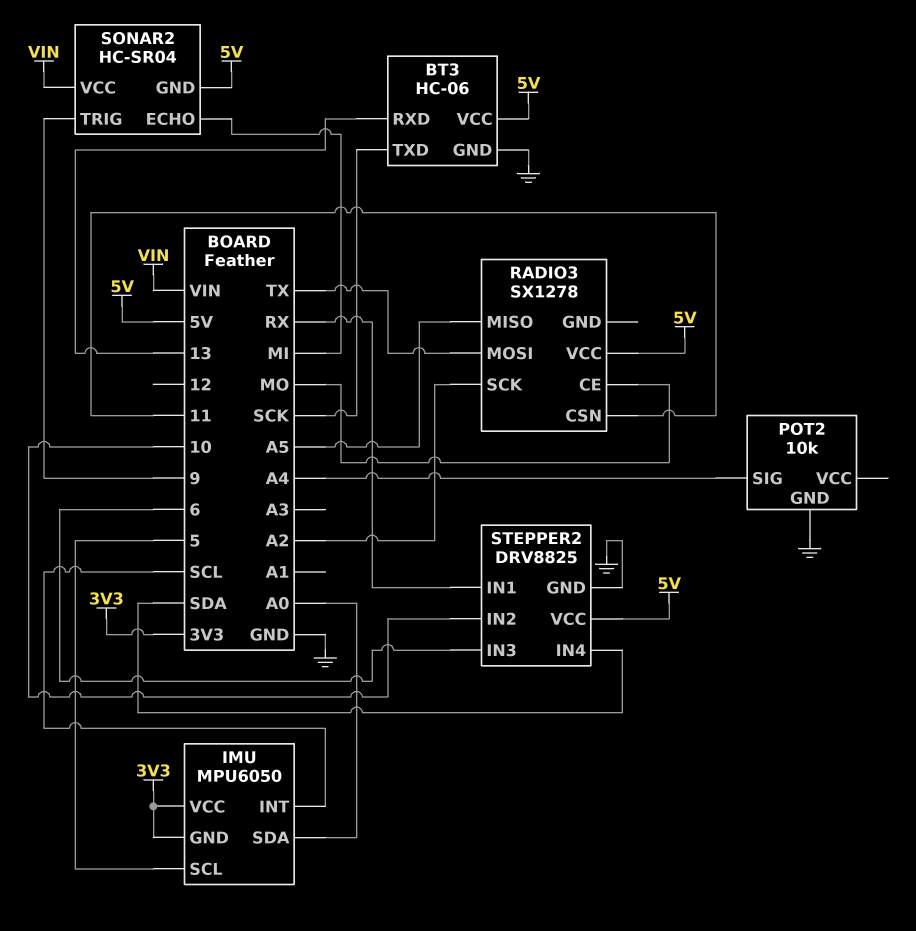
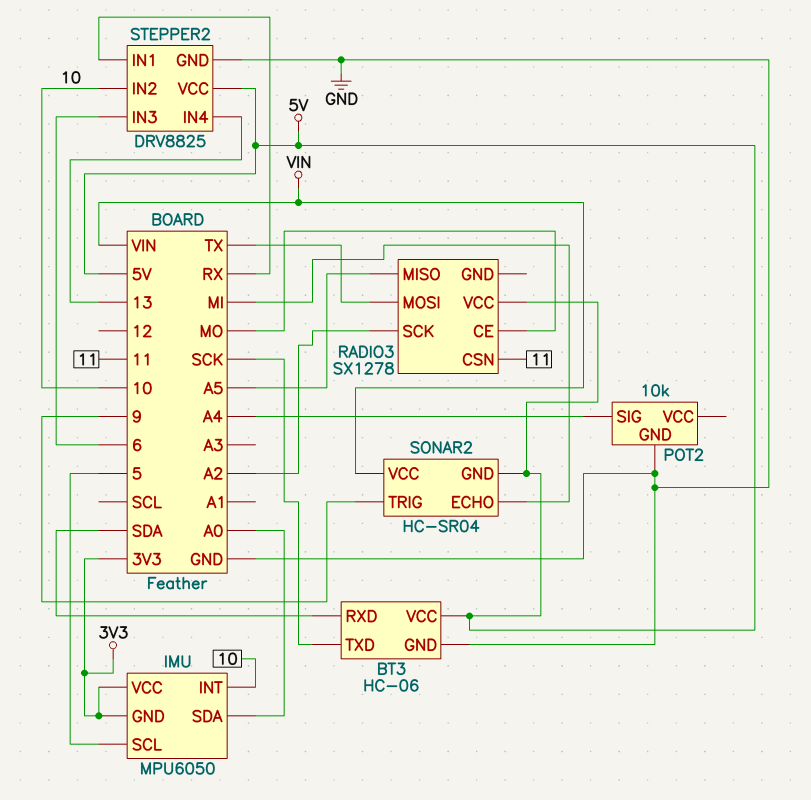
BT3 pin RXD: 13 -> SDA
IMU pin INT: SCL -> 10
STEPPER2 pin IN4: SDA -> 13

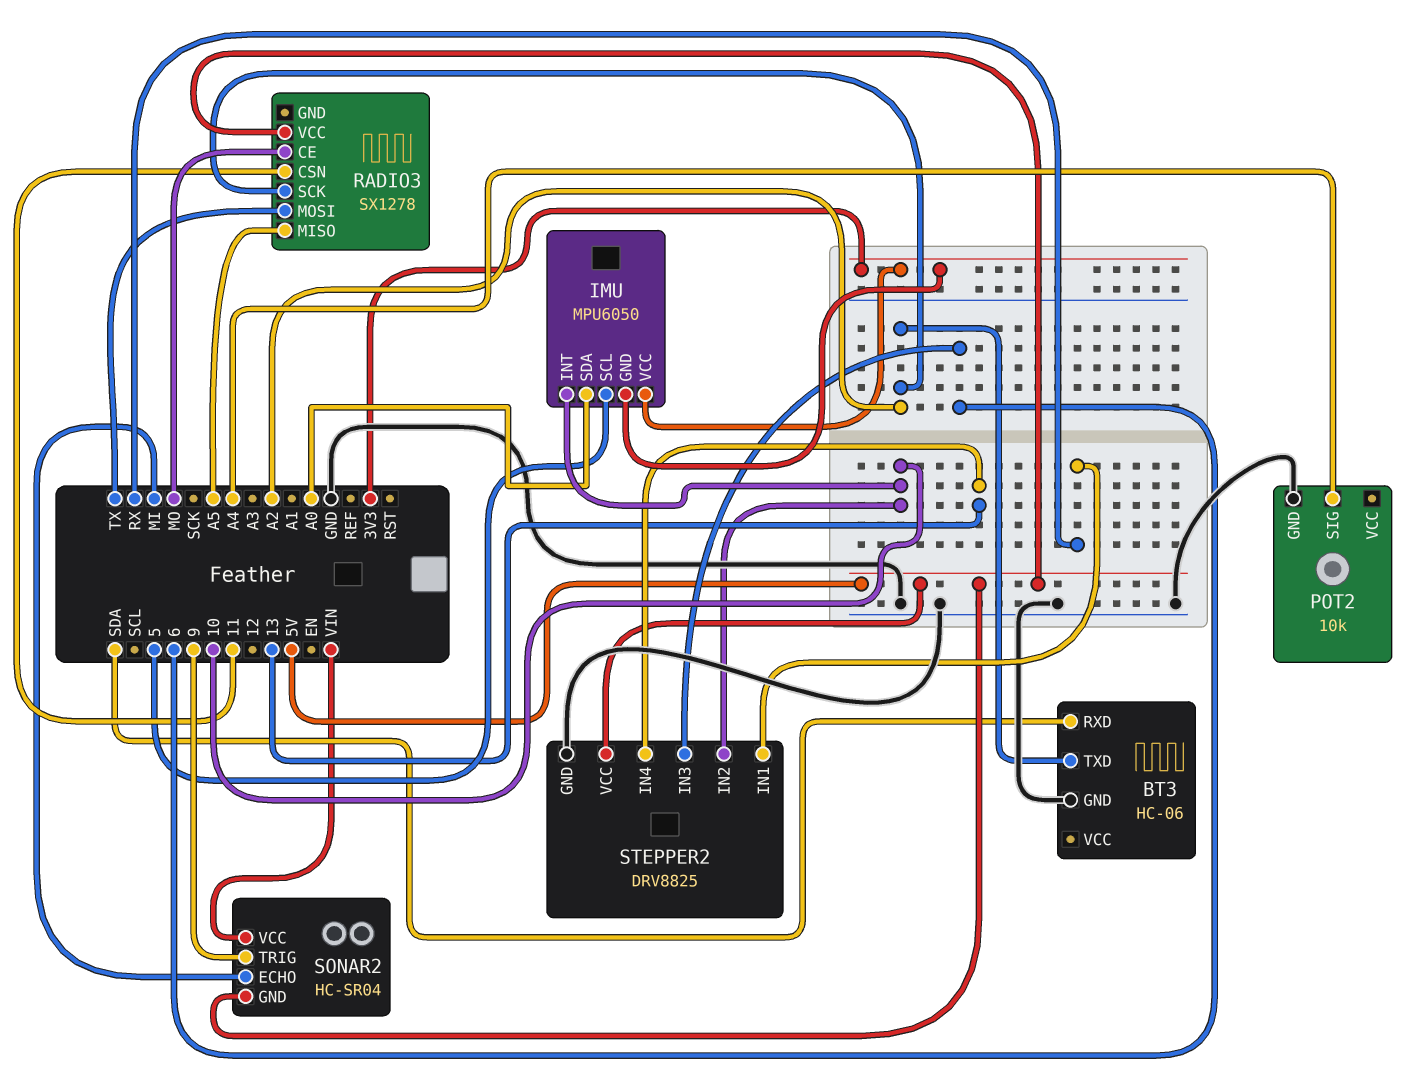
BT3 pin TXD: SCK -> A2
BT3 pin VCC: 5V -> none

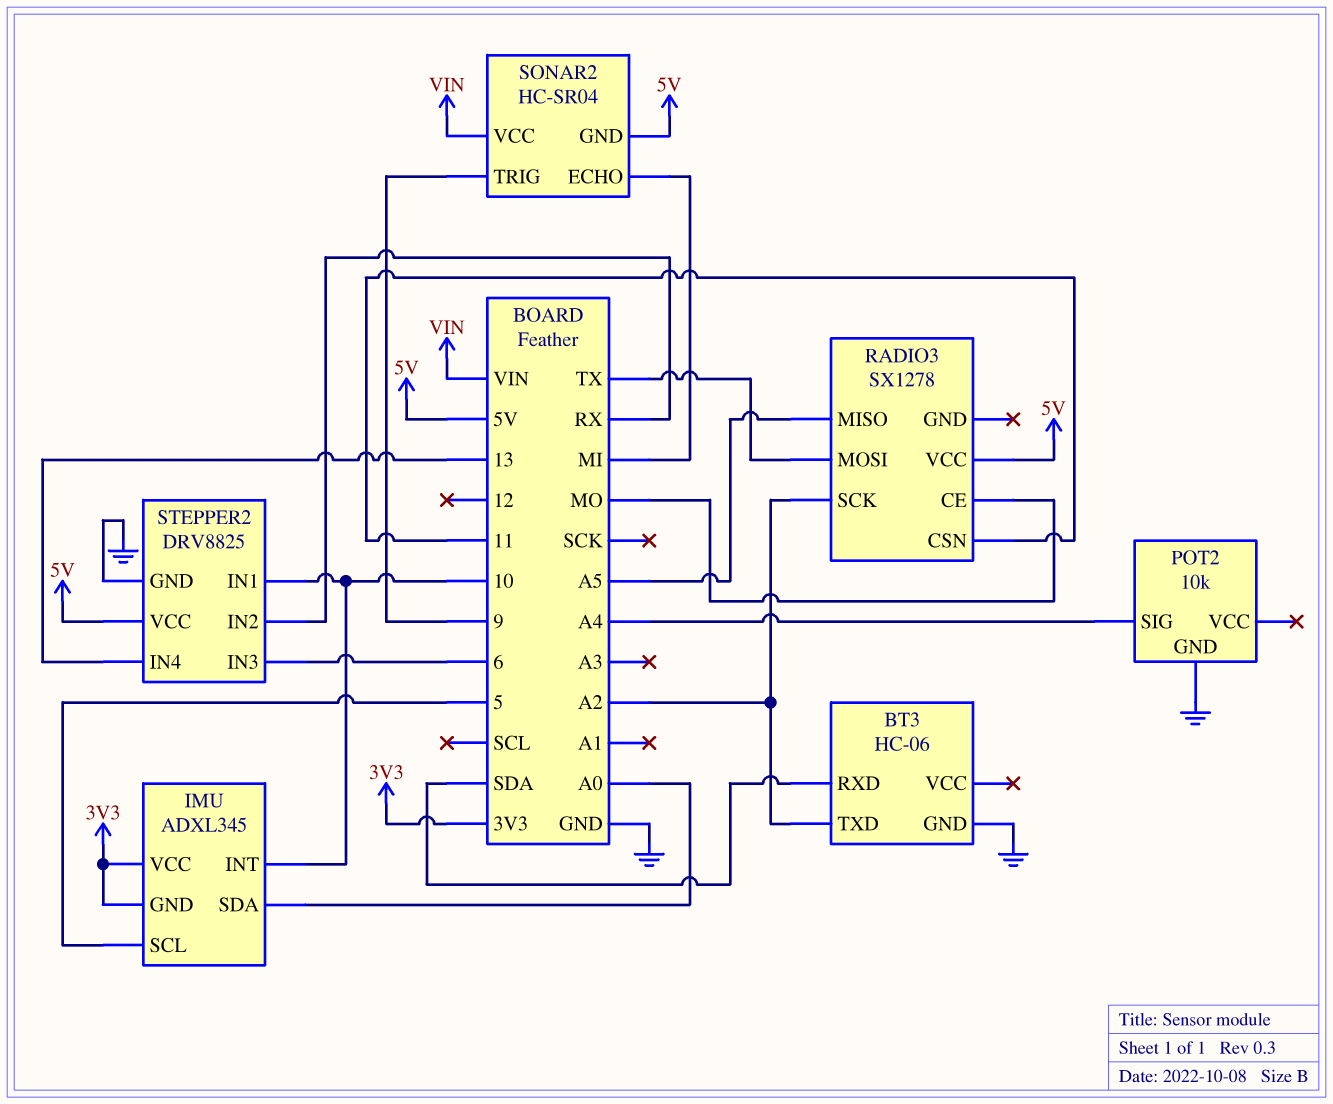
IMU: MPU6050 -> ADXL345
STEPPER2 pin IN1: RX -> 10
STEPPER2 pin IN2: 10 -> RX

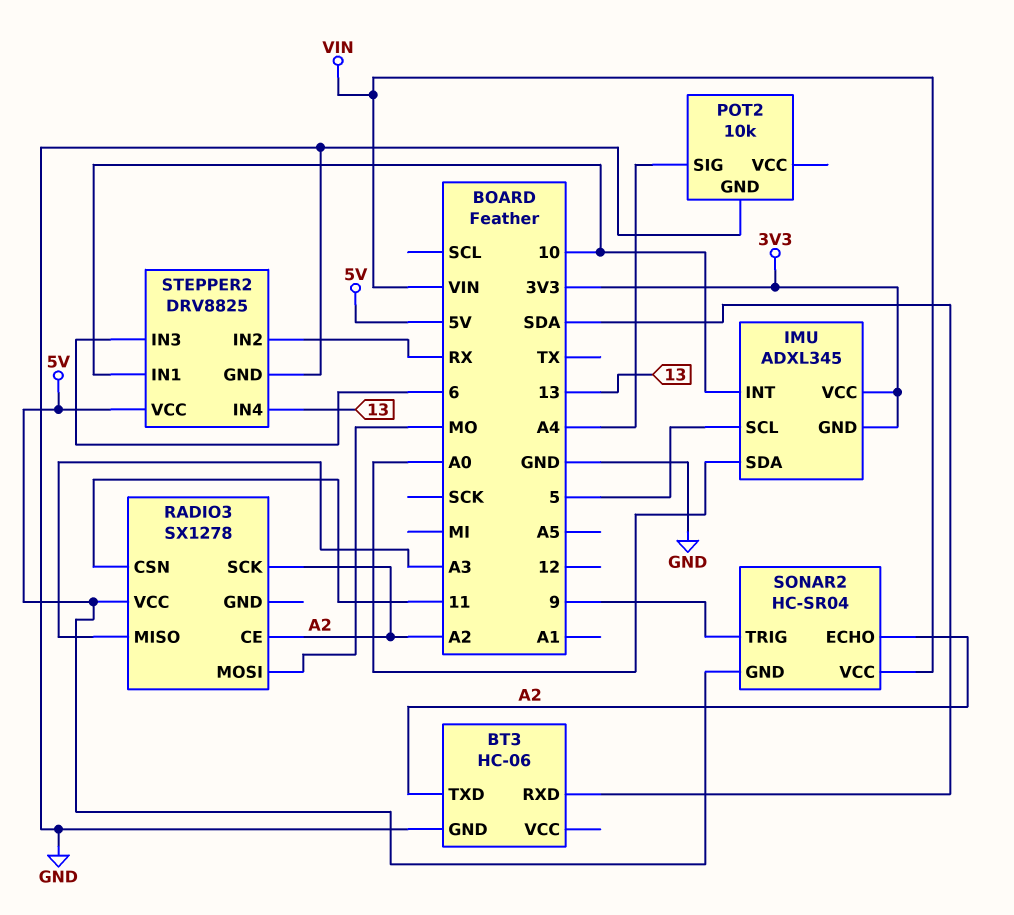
RADIO3 pin CE: MO -> A2
RADIO3 pin MISO: A5 -> A3
RADIO3 pin MOSI: TX -> MO
SONAR2 pin ECHO: MI -> A2

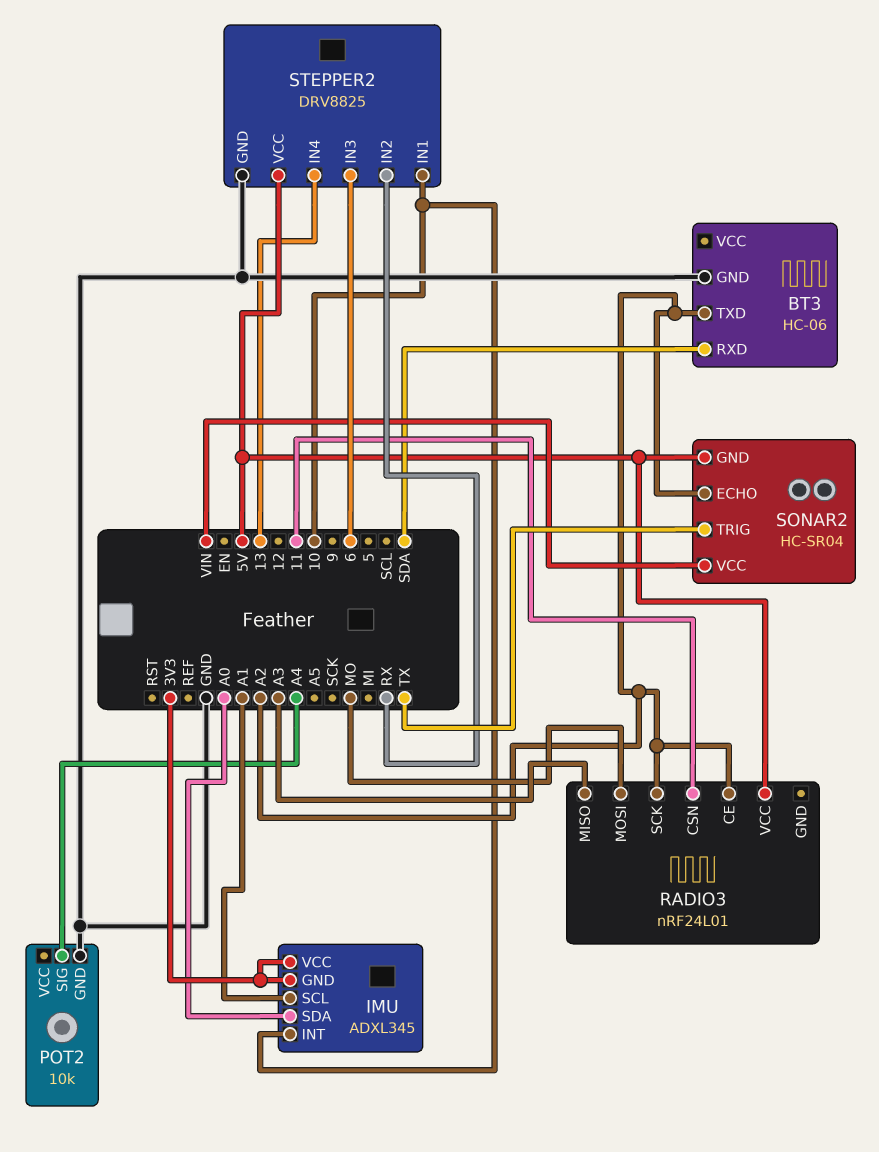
IMU pin SCL: 5 -> A1
RADIO3: SX1278 -> nRF24L01
SONAR2 pin TRIG: 9 -> TX

